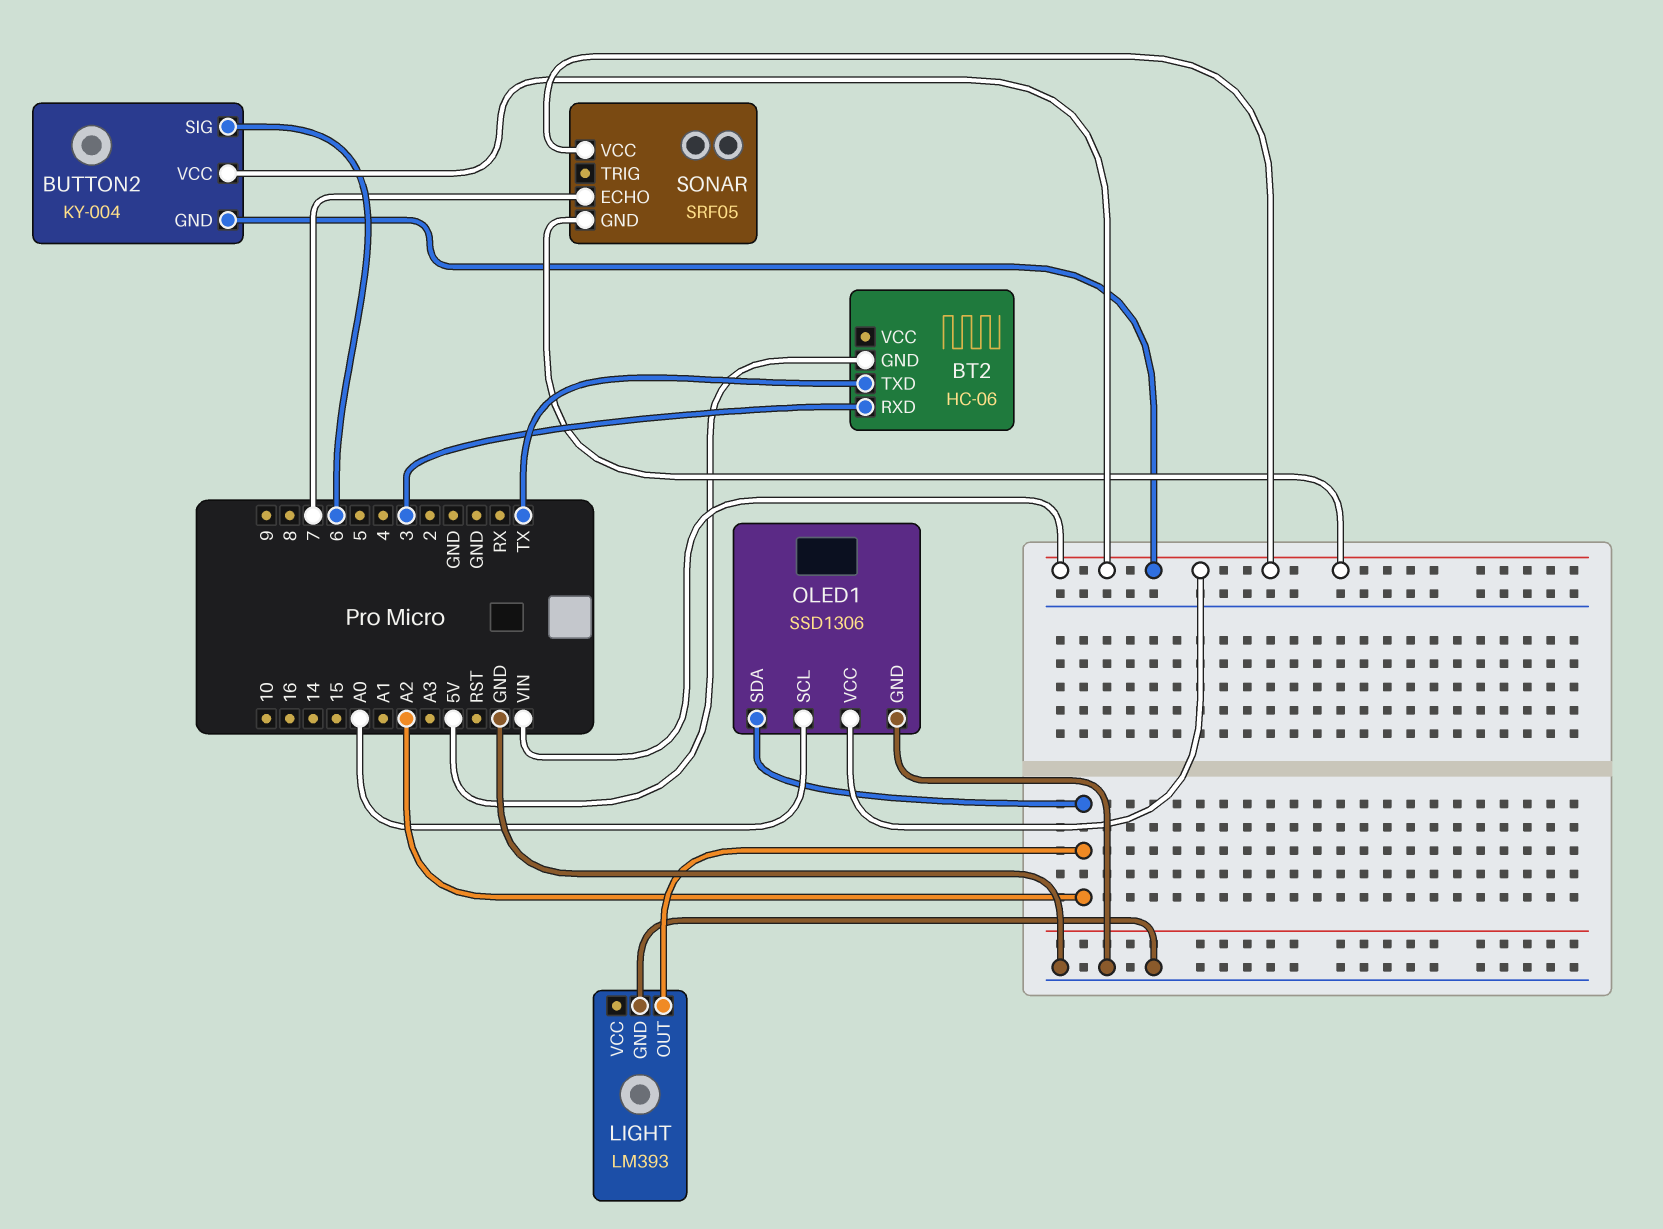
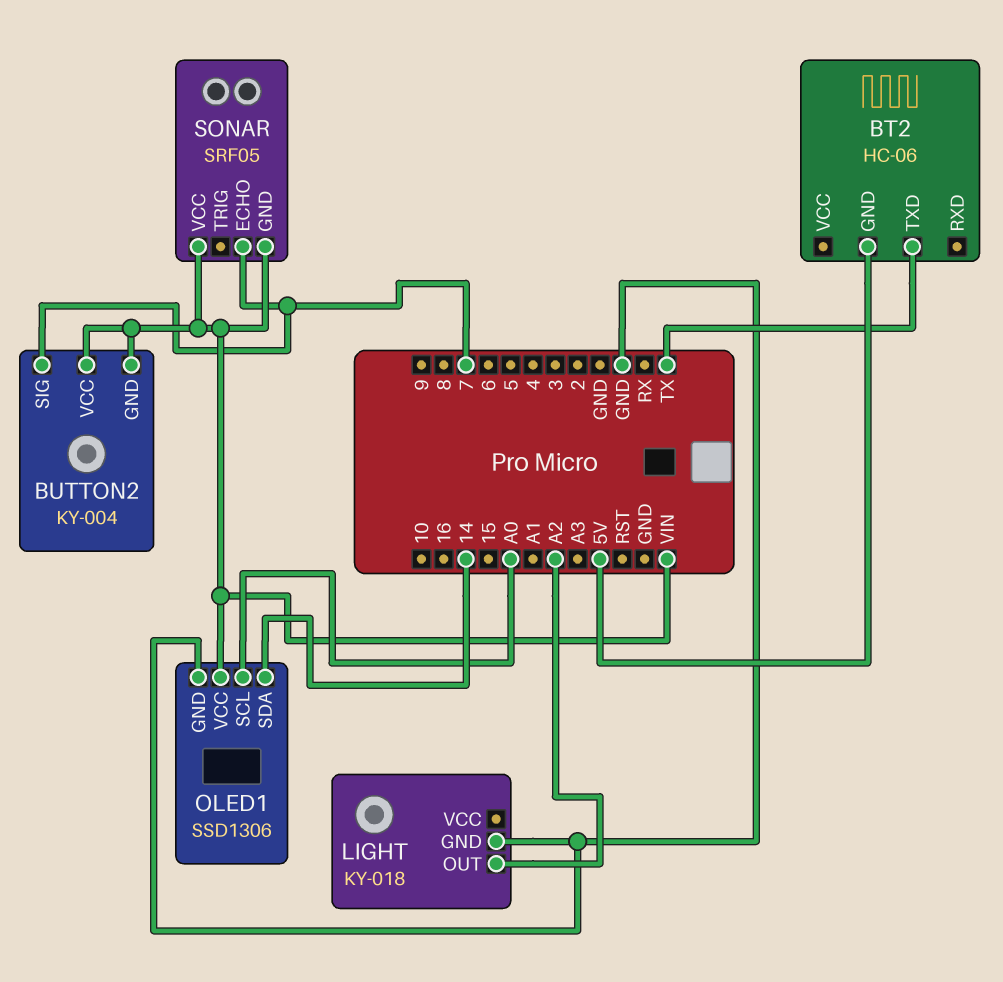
BT2 pin RXD: 3 -> none
BUTTON2 pin SIG: 6 -> 7
LIGHT: LM393 -> KY-018
OLED1 pin SDA: A2 -> 14

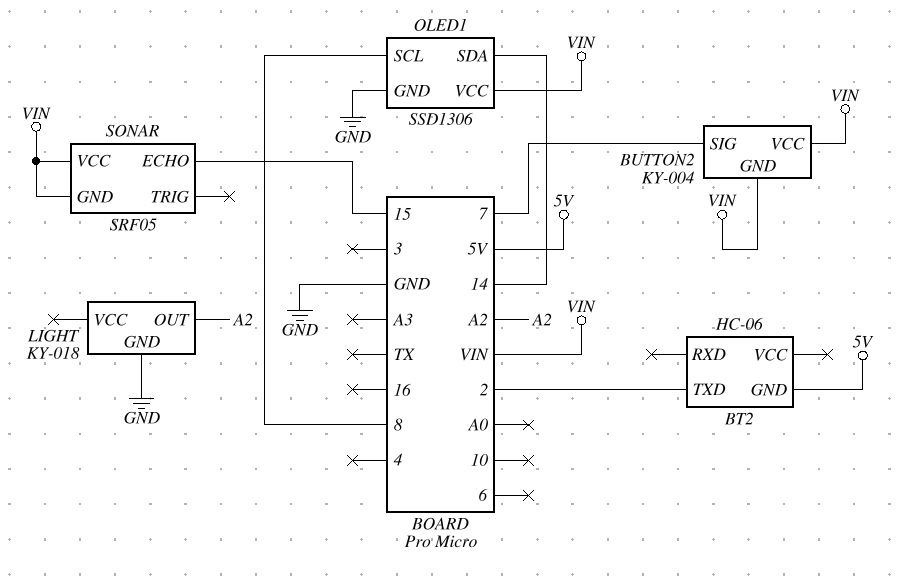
BT2 pin TXD: TX -> 2
OLED1 pin SCL: A0 -> 8
SONAR pin ECHO: 7 -> 15

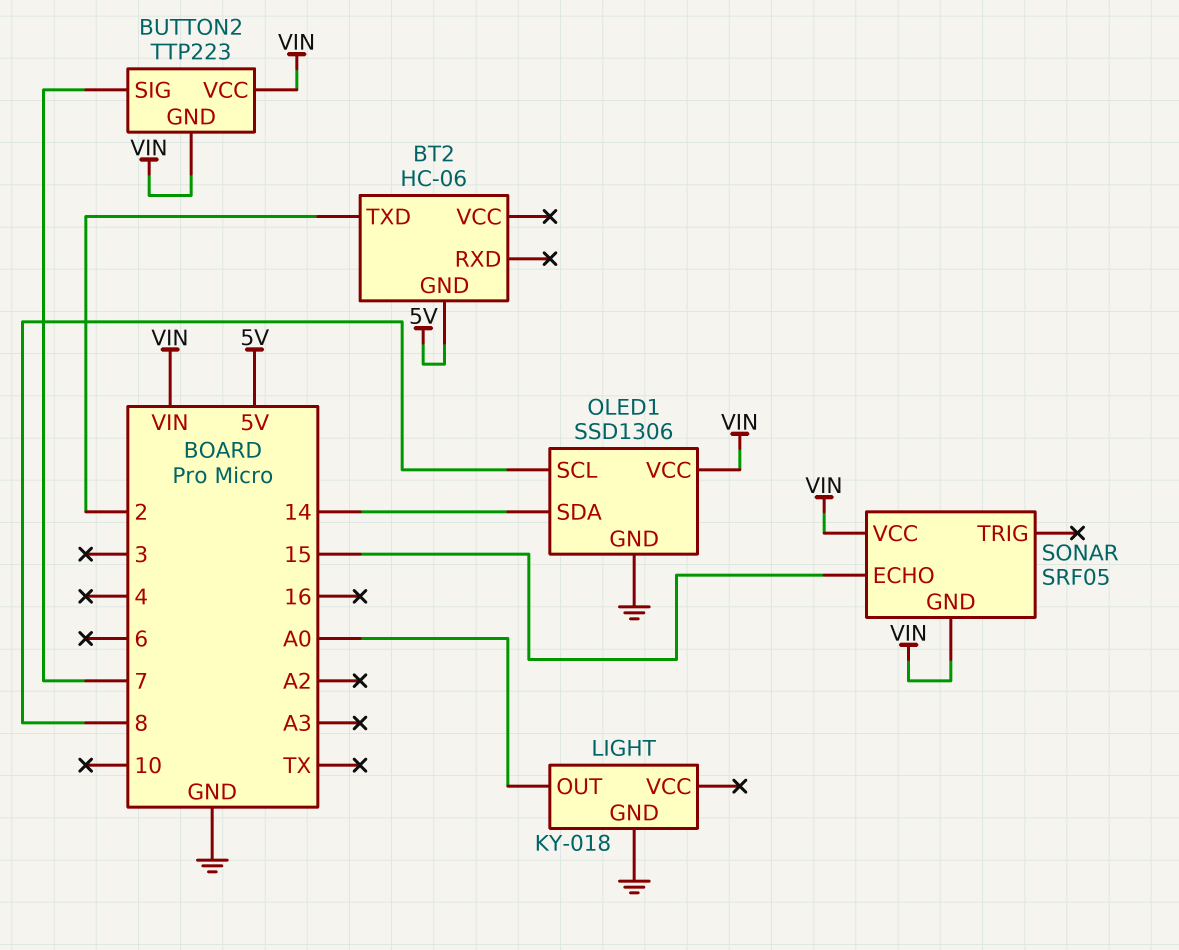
BUTTON2: KY-004 -> TTP223
LIGHT pin OUT: A2 -> A0

